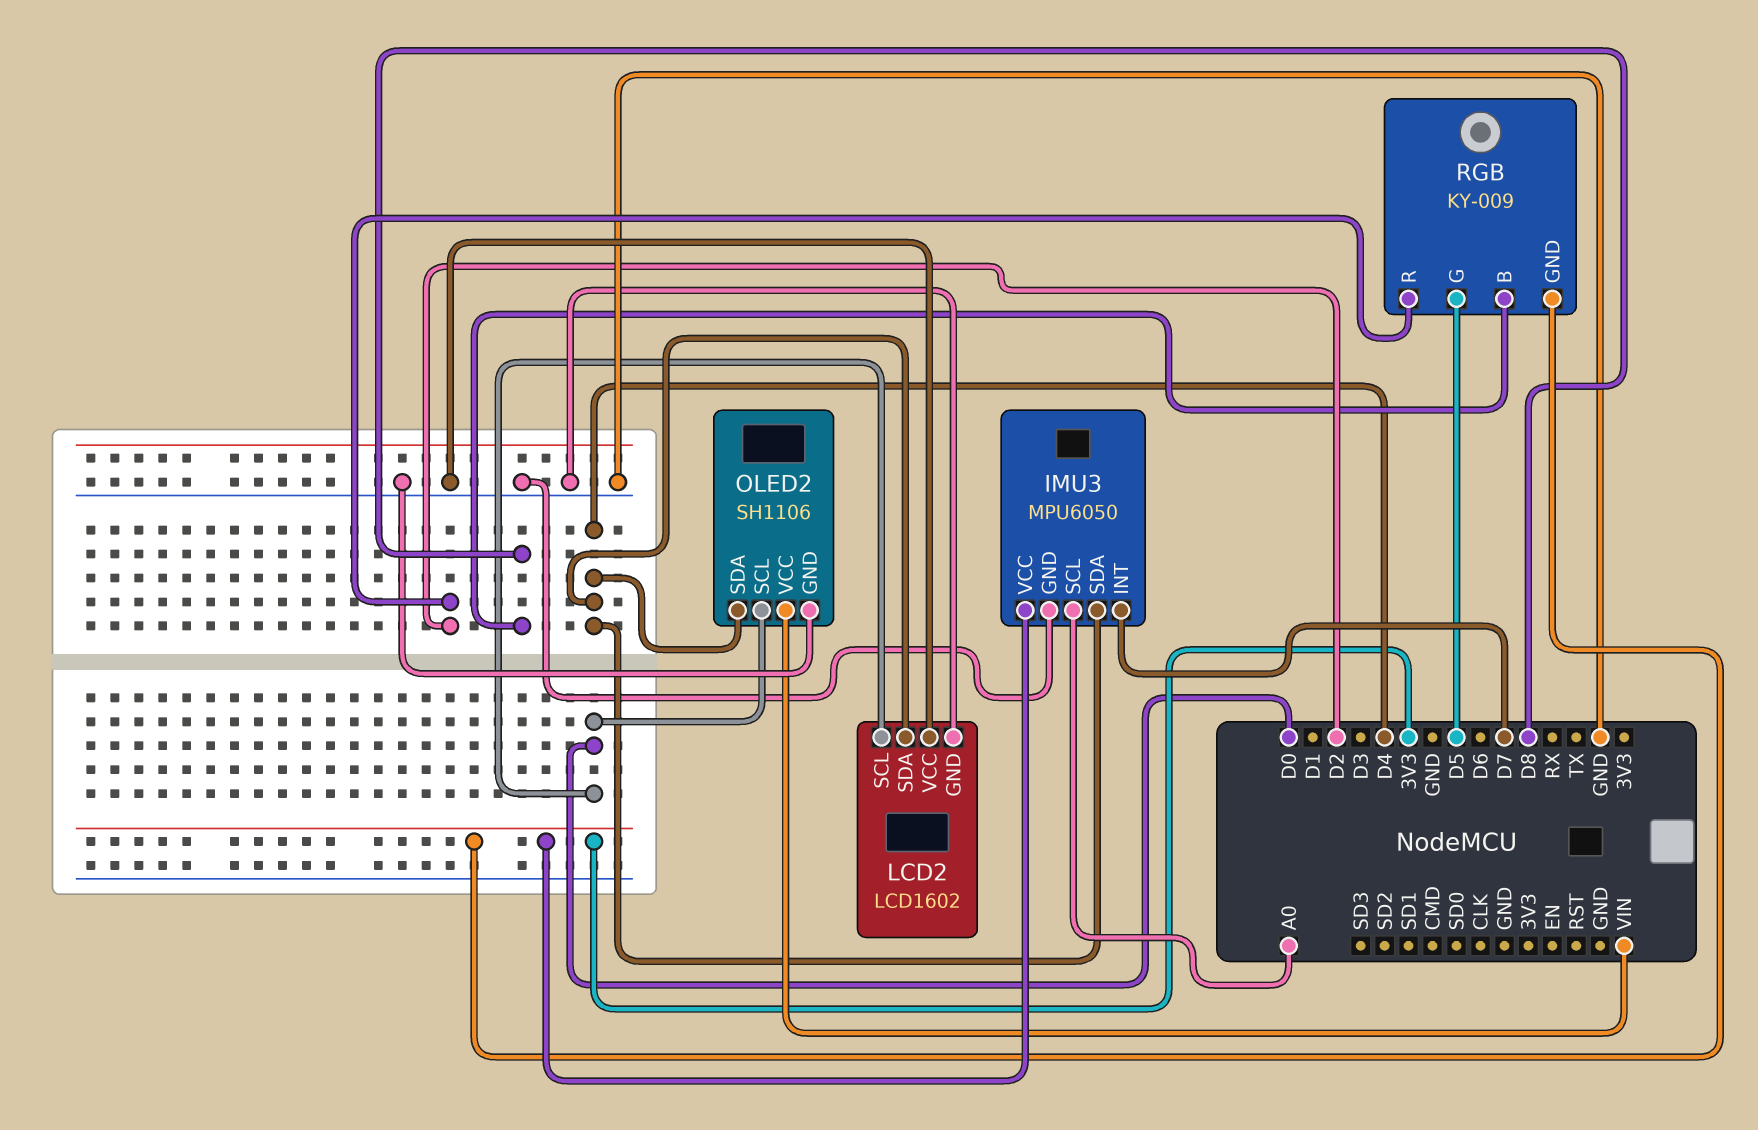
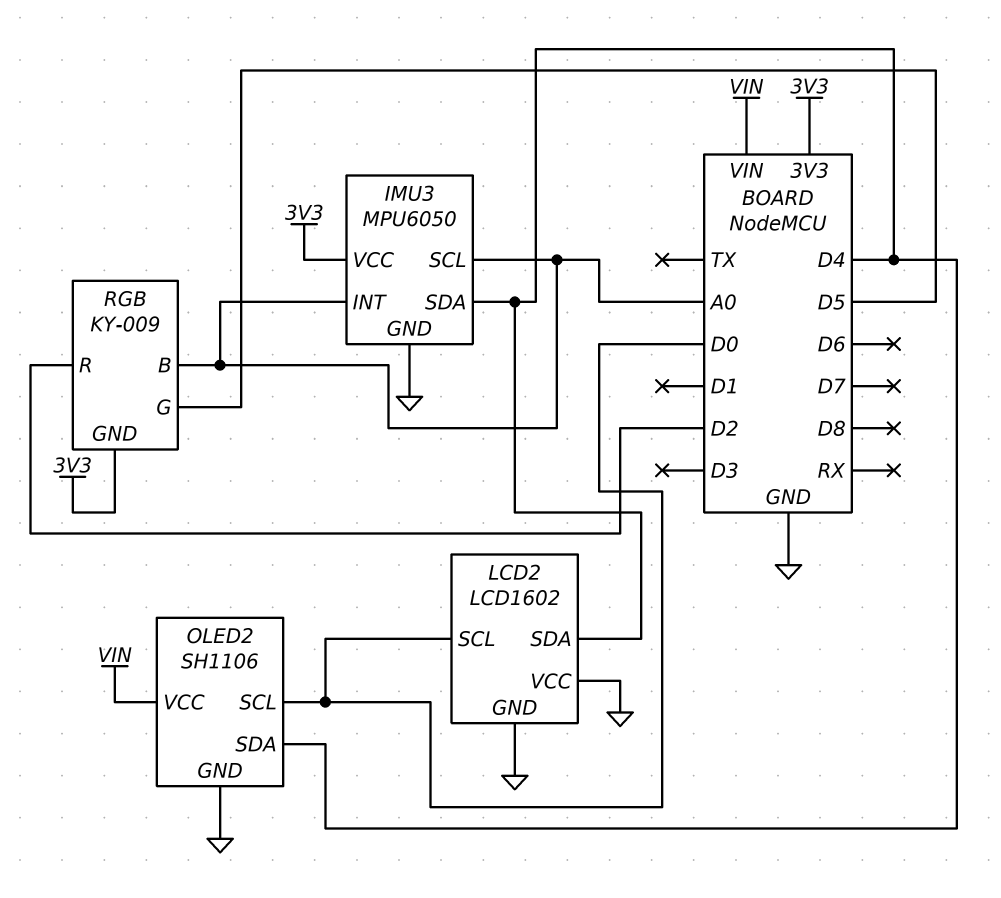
IMU3 pin INT: D7 -> A0
RGB pin B: D8 -> A0

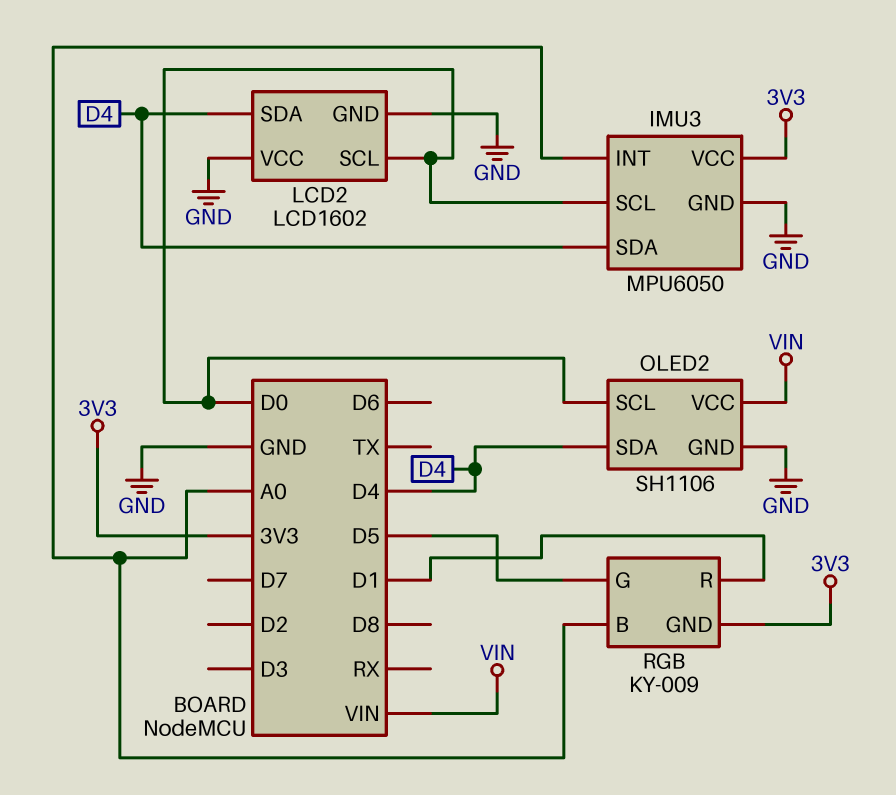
IMU3 pin SCL: A0 -> D0
RGB pin R: D2 -> D1

